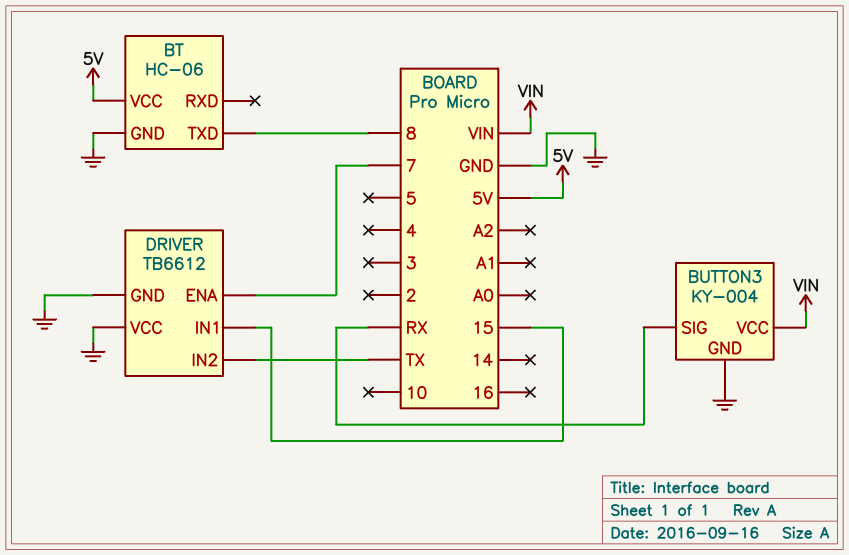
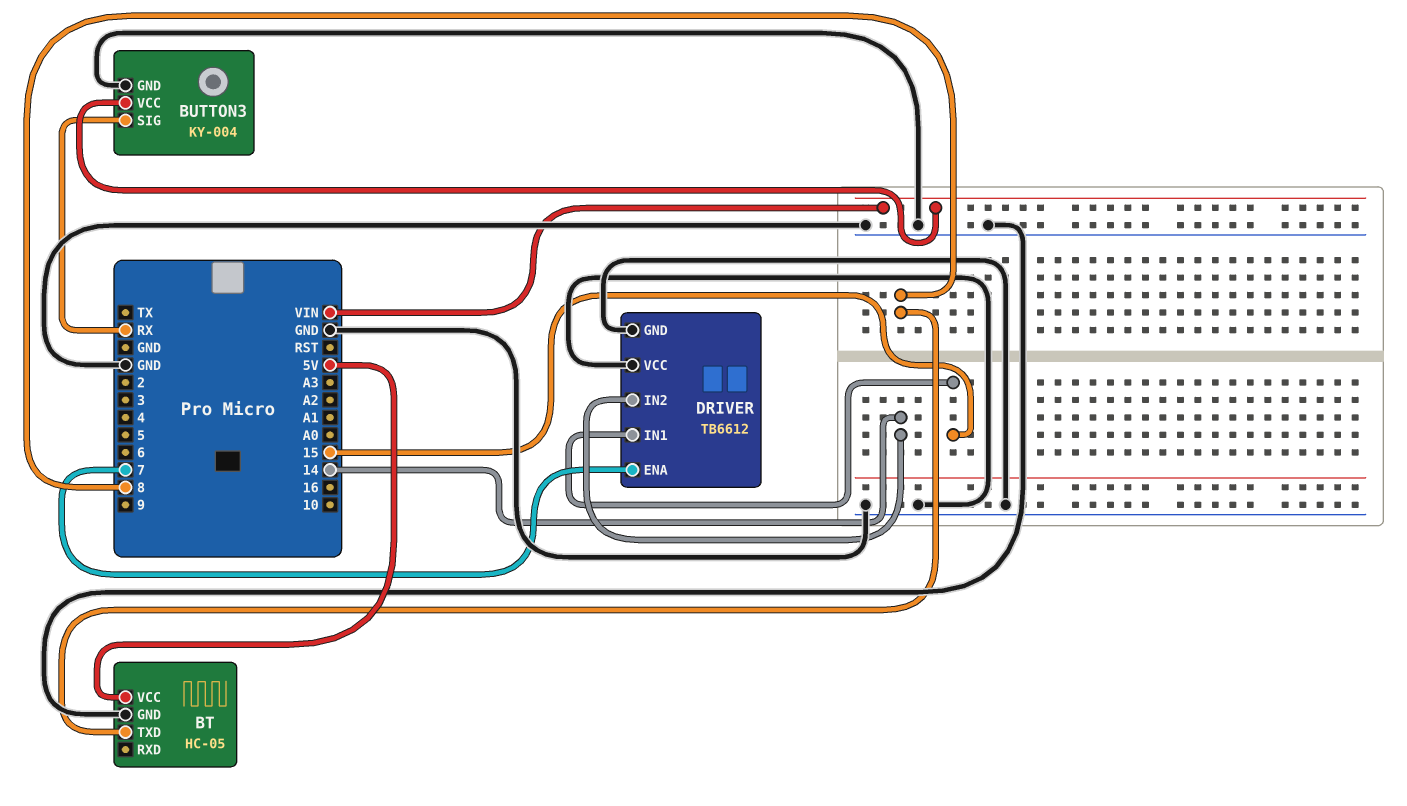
BT: HC-06 -> HC-05
DRIVER pin IN2: TX -> 14

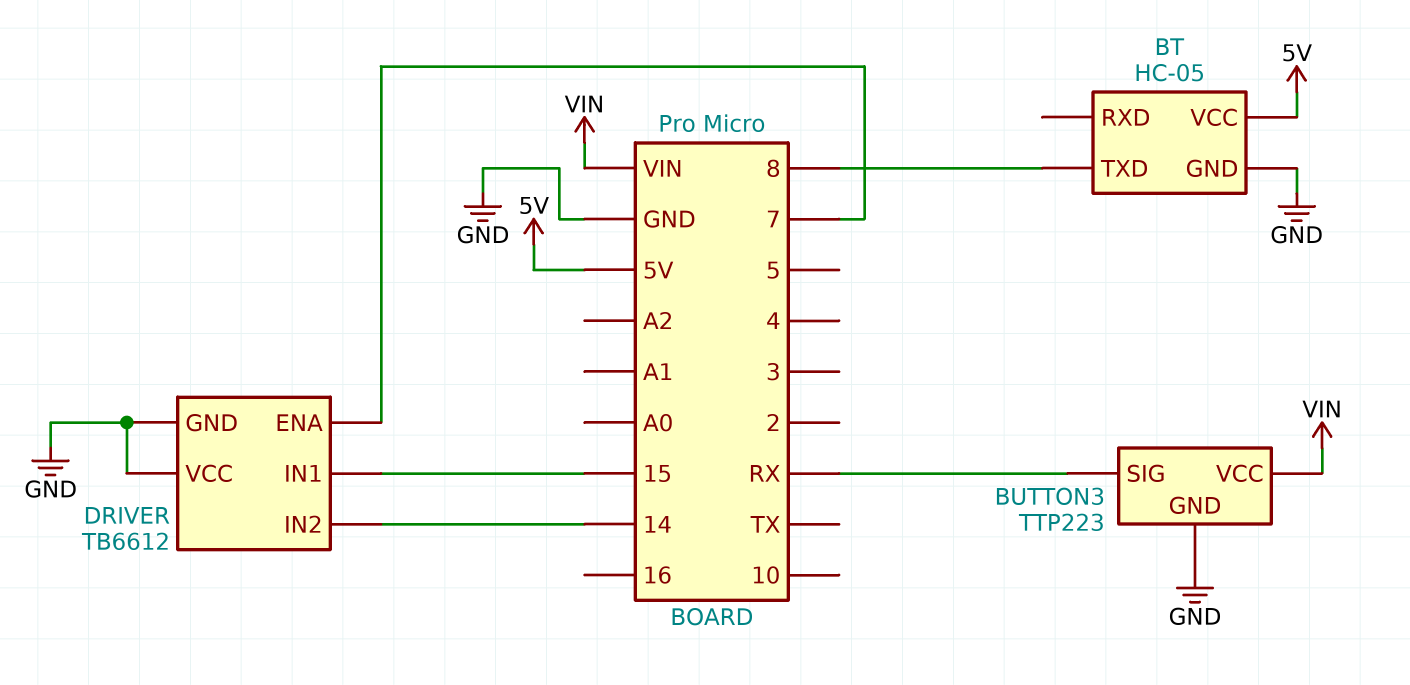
BUTTON3: KY-004 -> TTP223

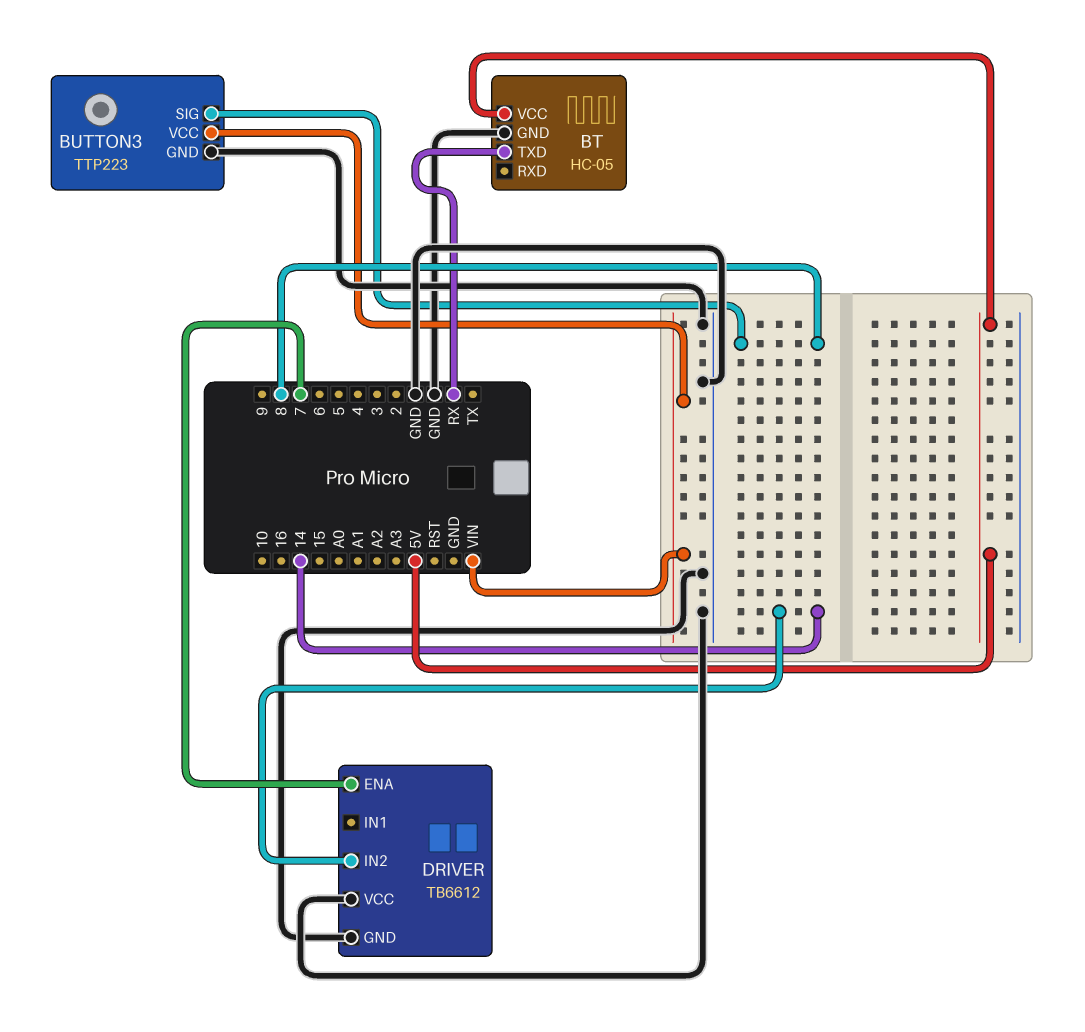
BT pin TXD: 8 -> RX
BUTTON3 pin SIG: RX -> 8
DRIVER pin IN1: 15 -> none

